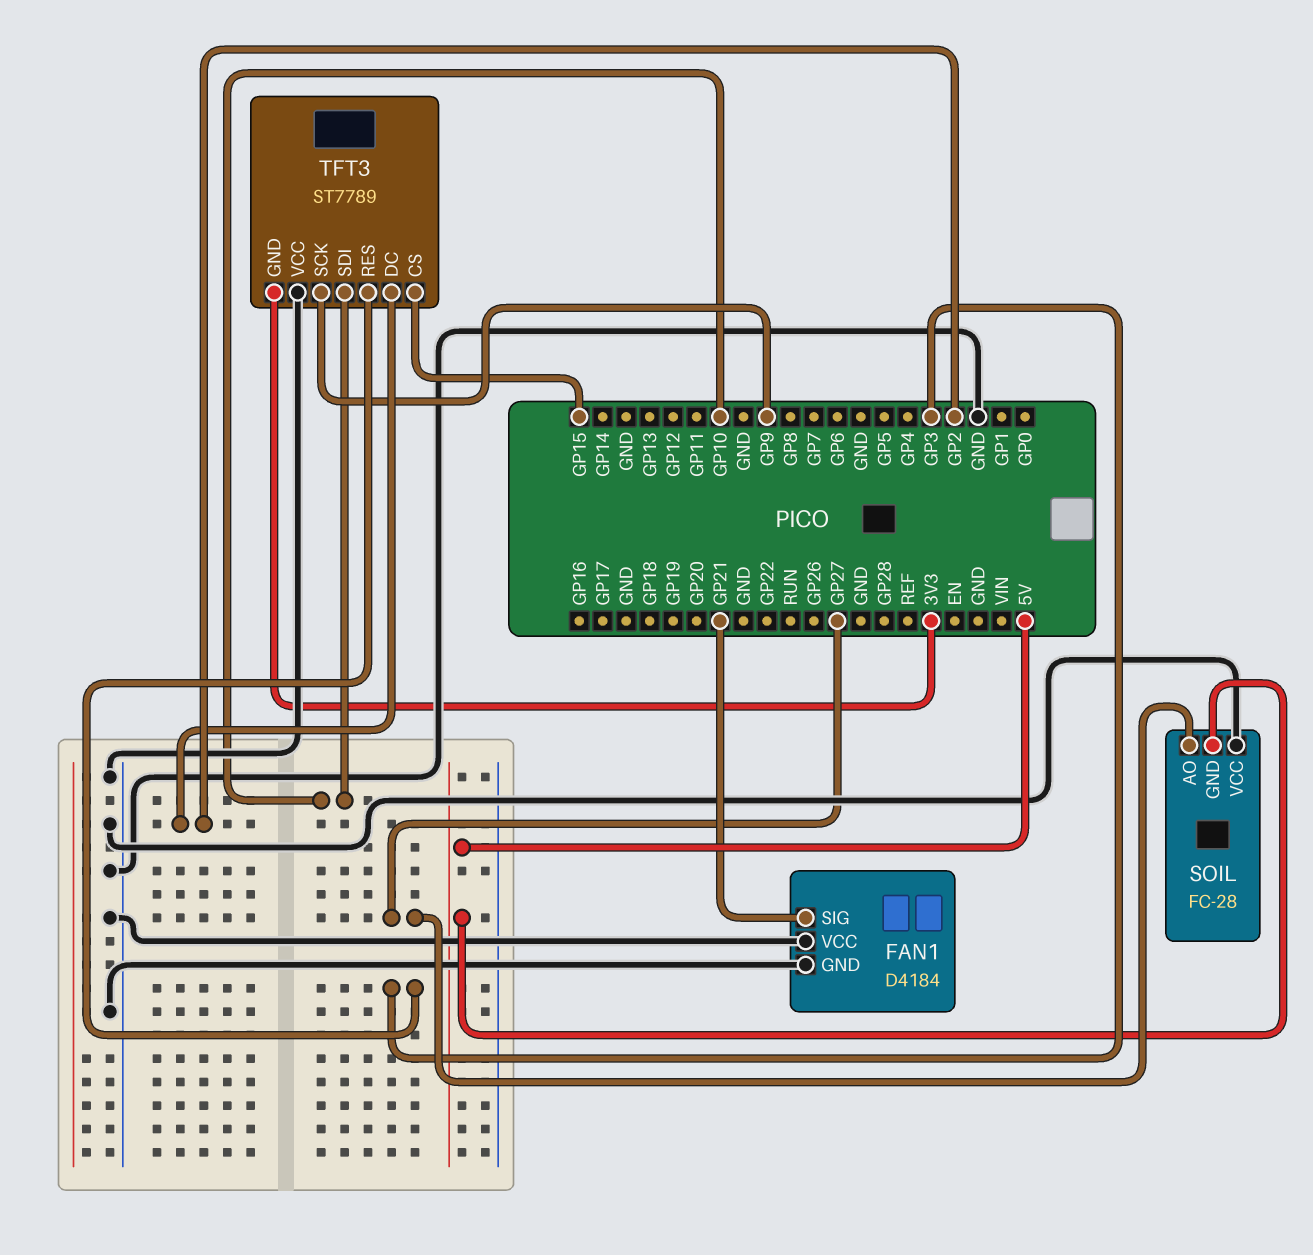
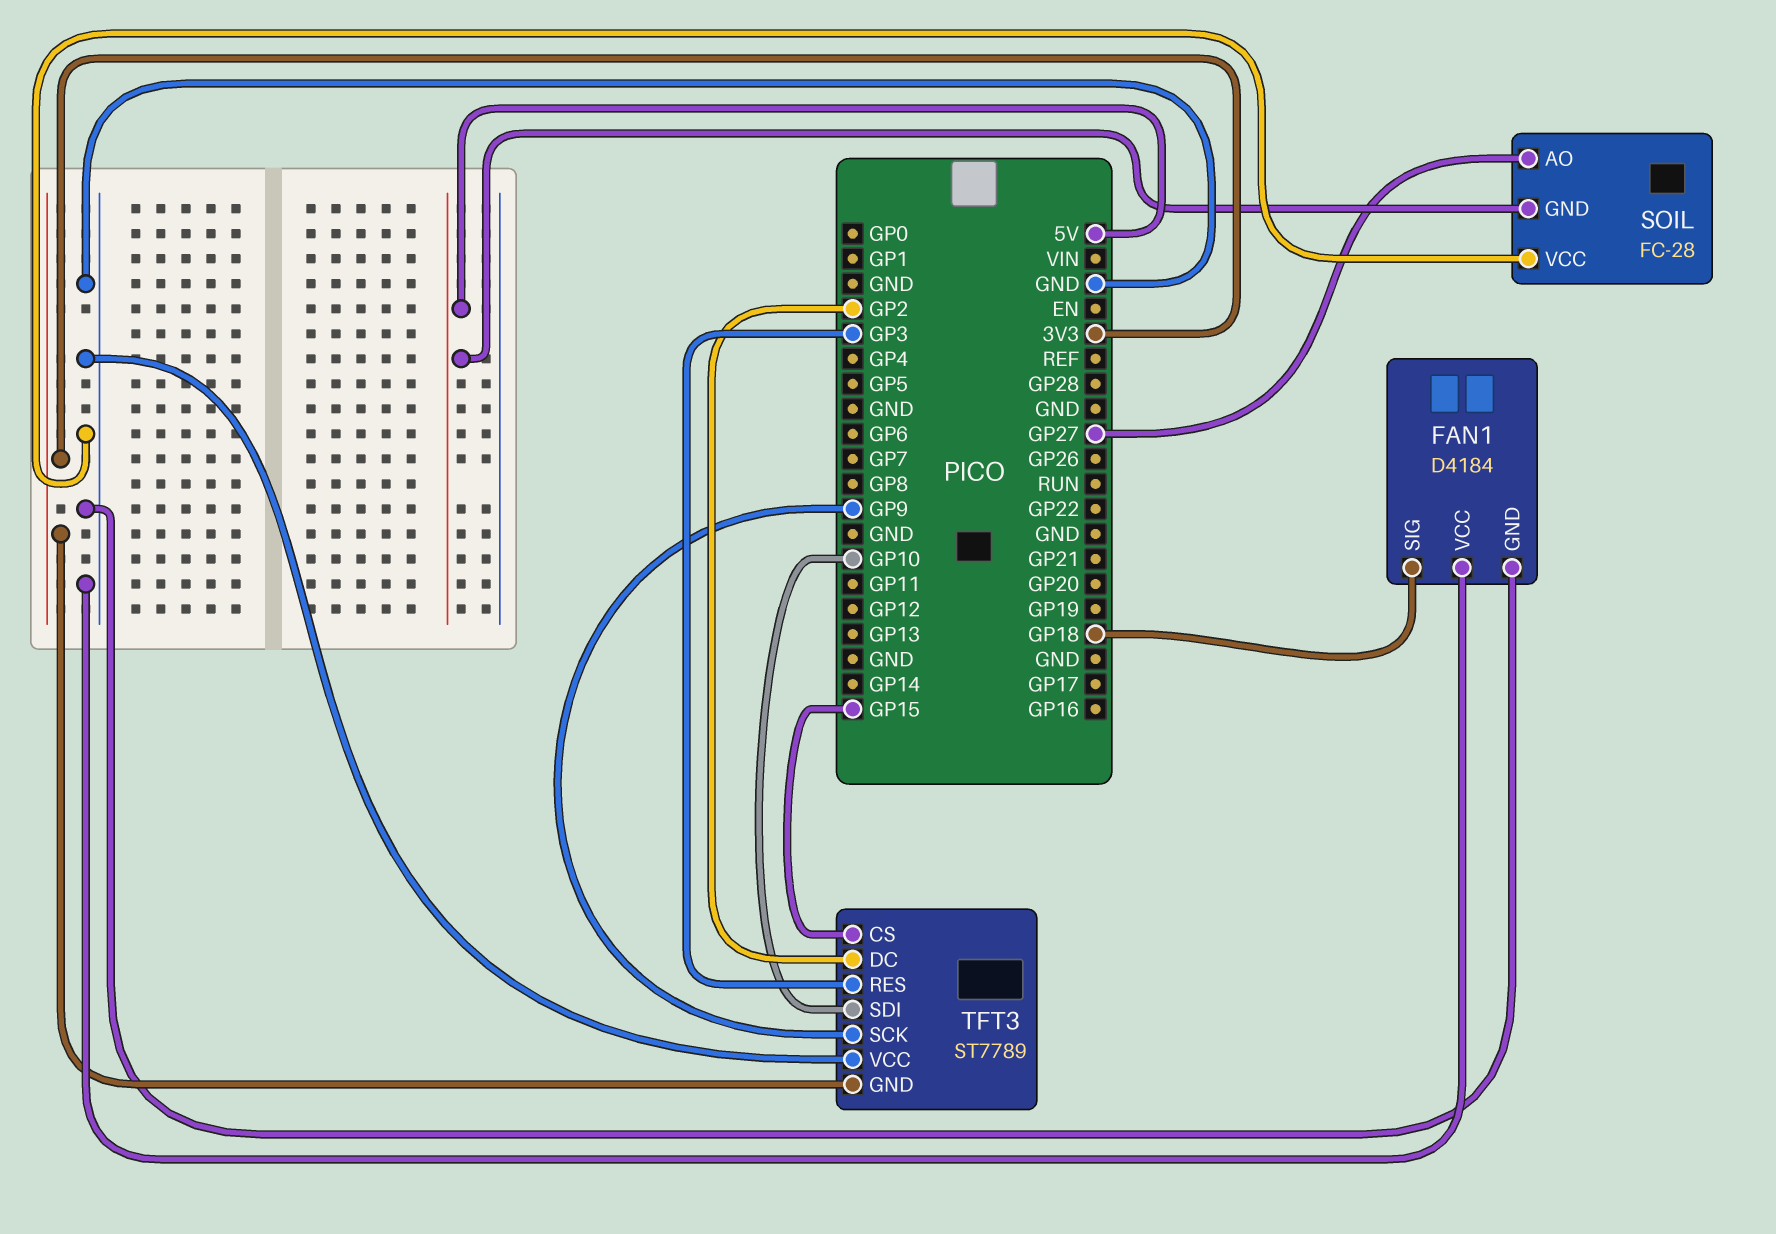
FAN1 pin SIG: GP21 -> GP18

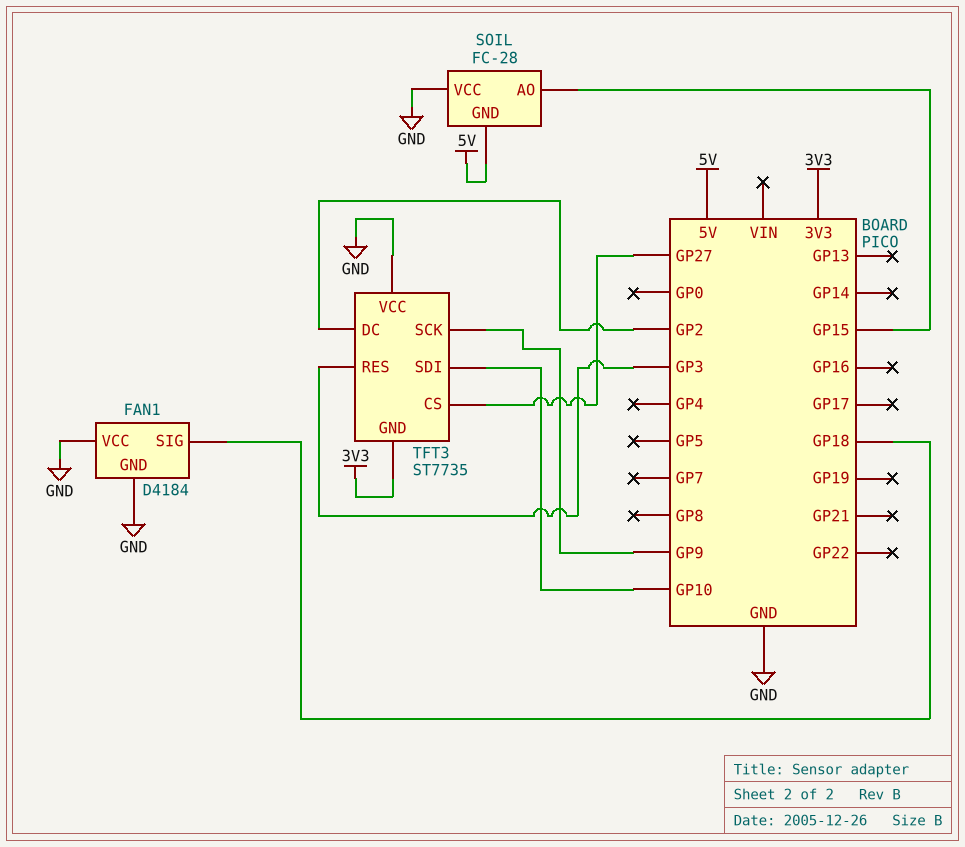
SOIL pin AO: GP27 -> GP15
TFT3: ST7789 -> ST7735
TFT3 pin CS: GP15 -> GP27

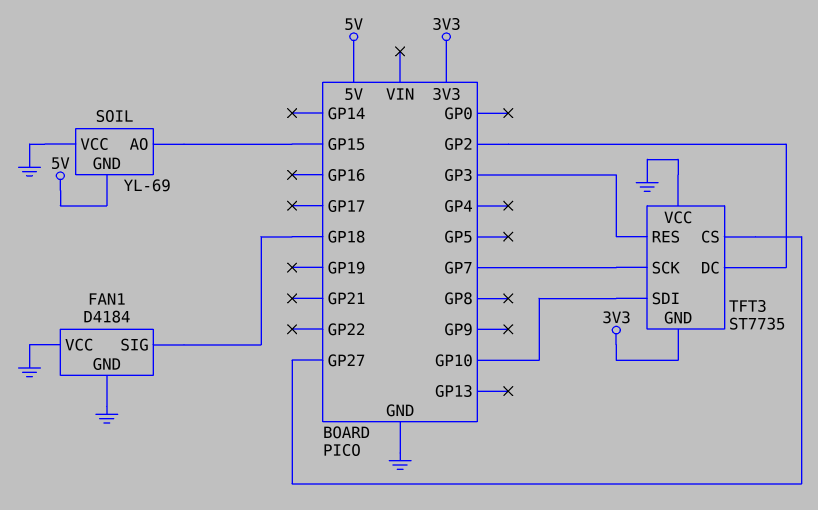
SOIL: FC-28 -> YL-69
TFT3 pin SCK: GP9 -> GP7

